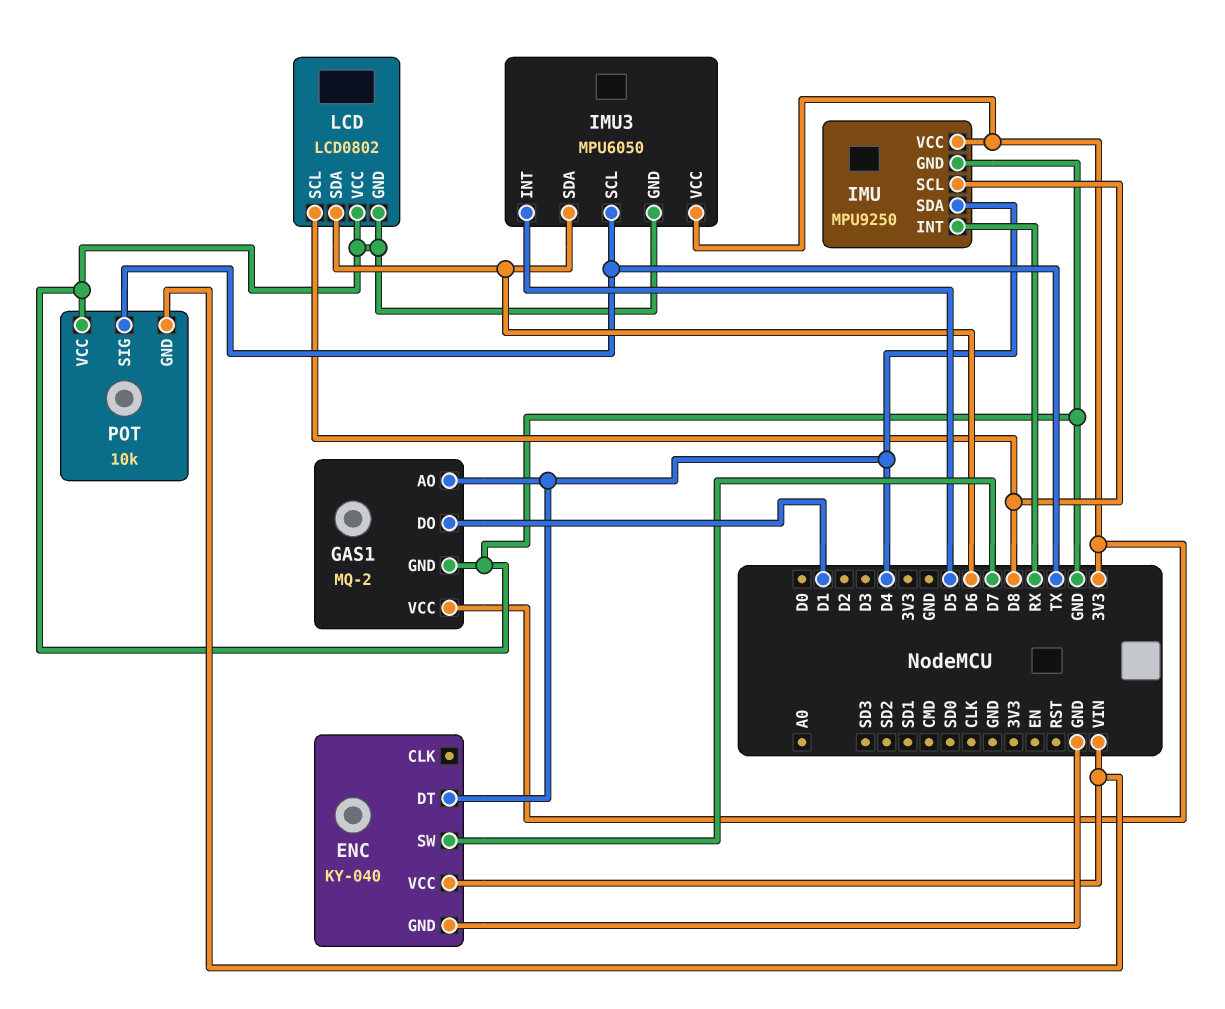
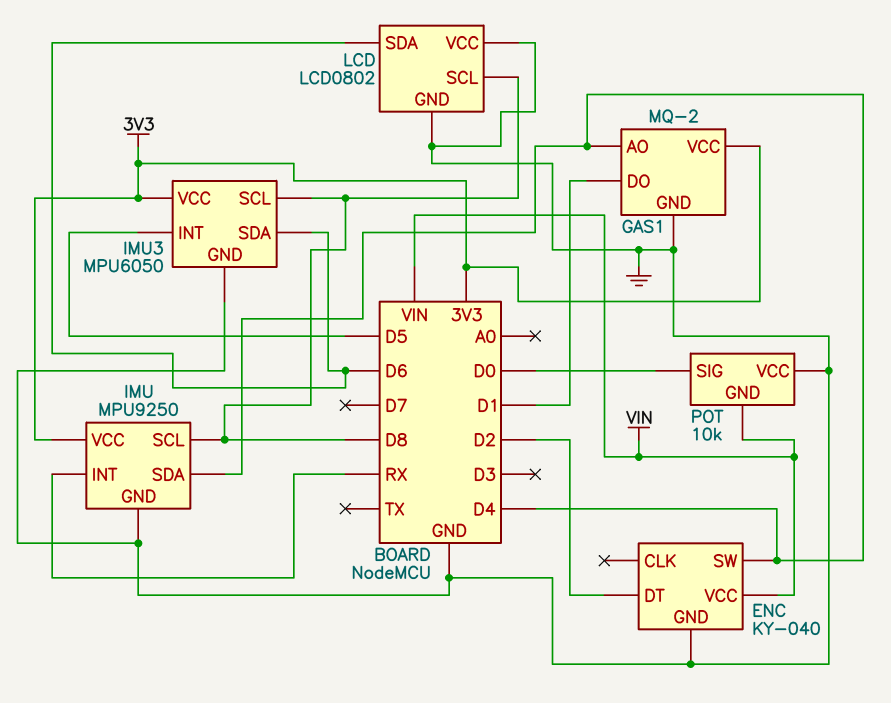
ENC pin DT: D4 -> D2
ENC pin SW: D7 -> D4
IMU3 pin SCL: TX -> D8
POT pin SIG: TX -> D0

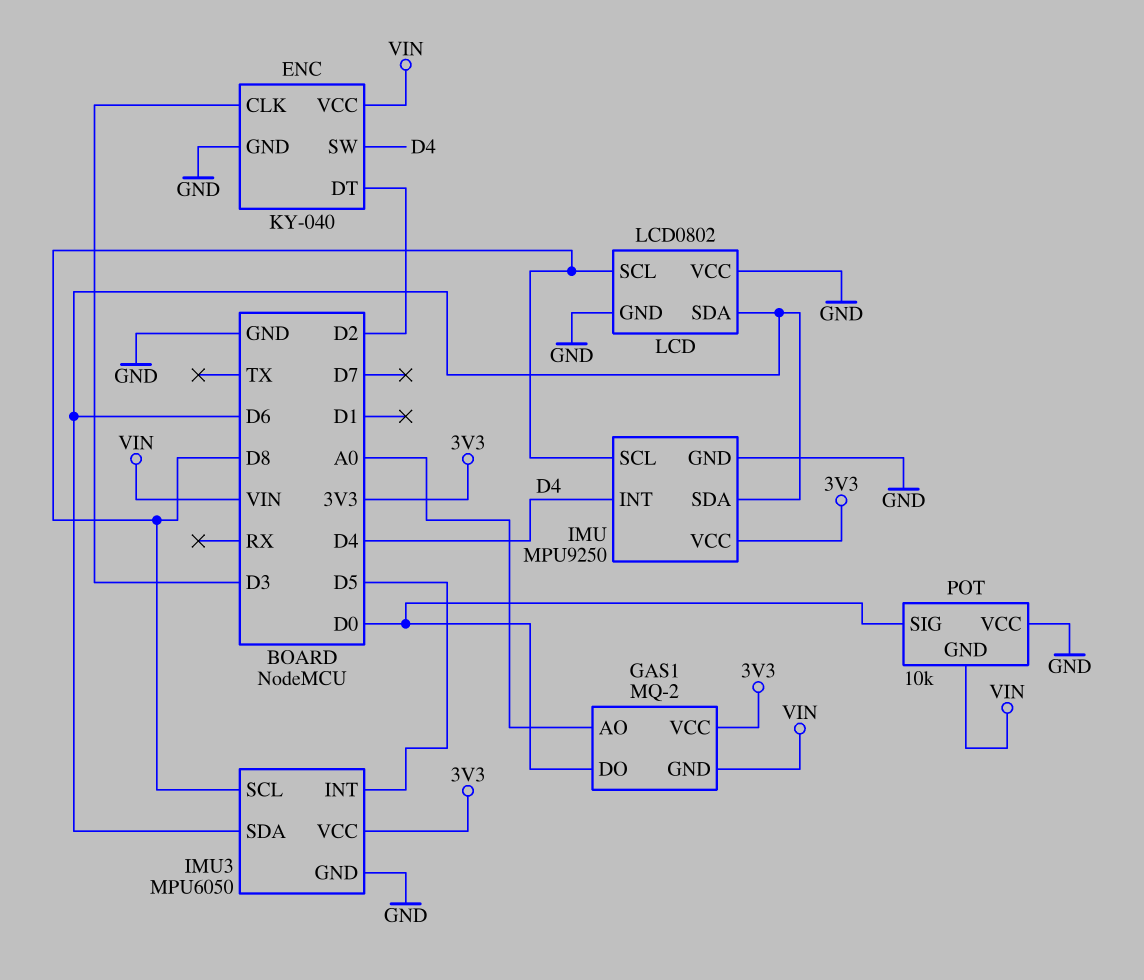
ENC pin CLK: none -> D3
GAS1 pin AO: D4 -> A0
GAS1 pin DO: D1 -> D0
GAS1 pin GND: GND -> VIN
IMU pin INT: RX -> D4
IMU pin SDA: D4 -> D6

